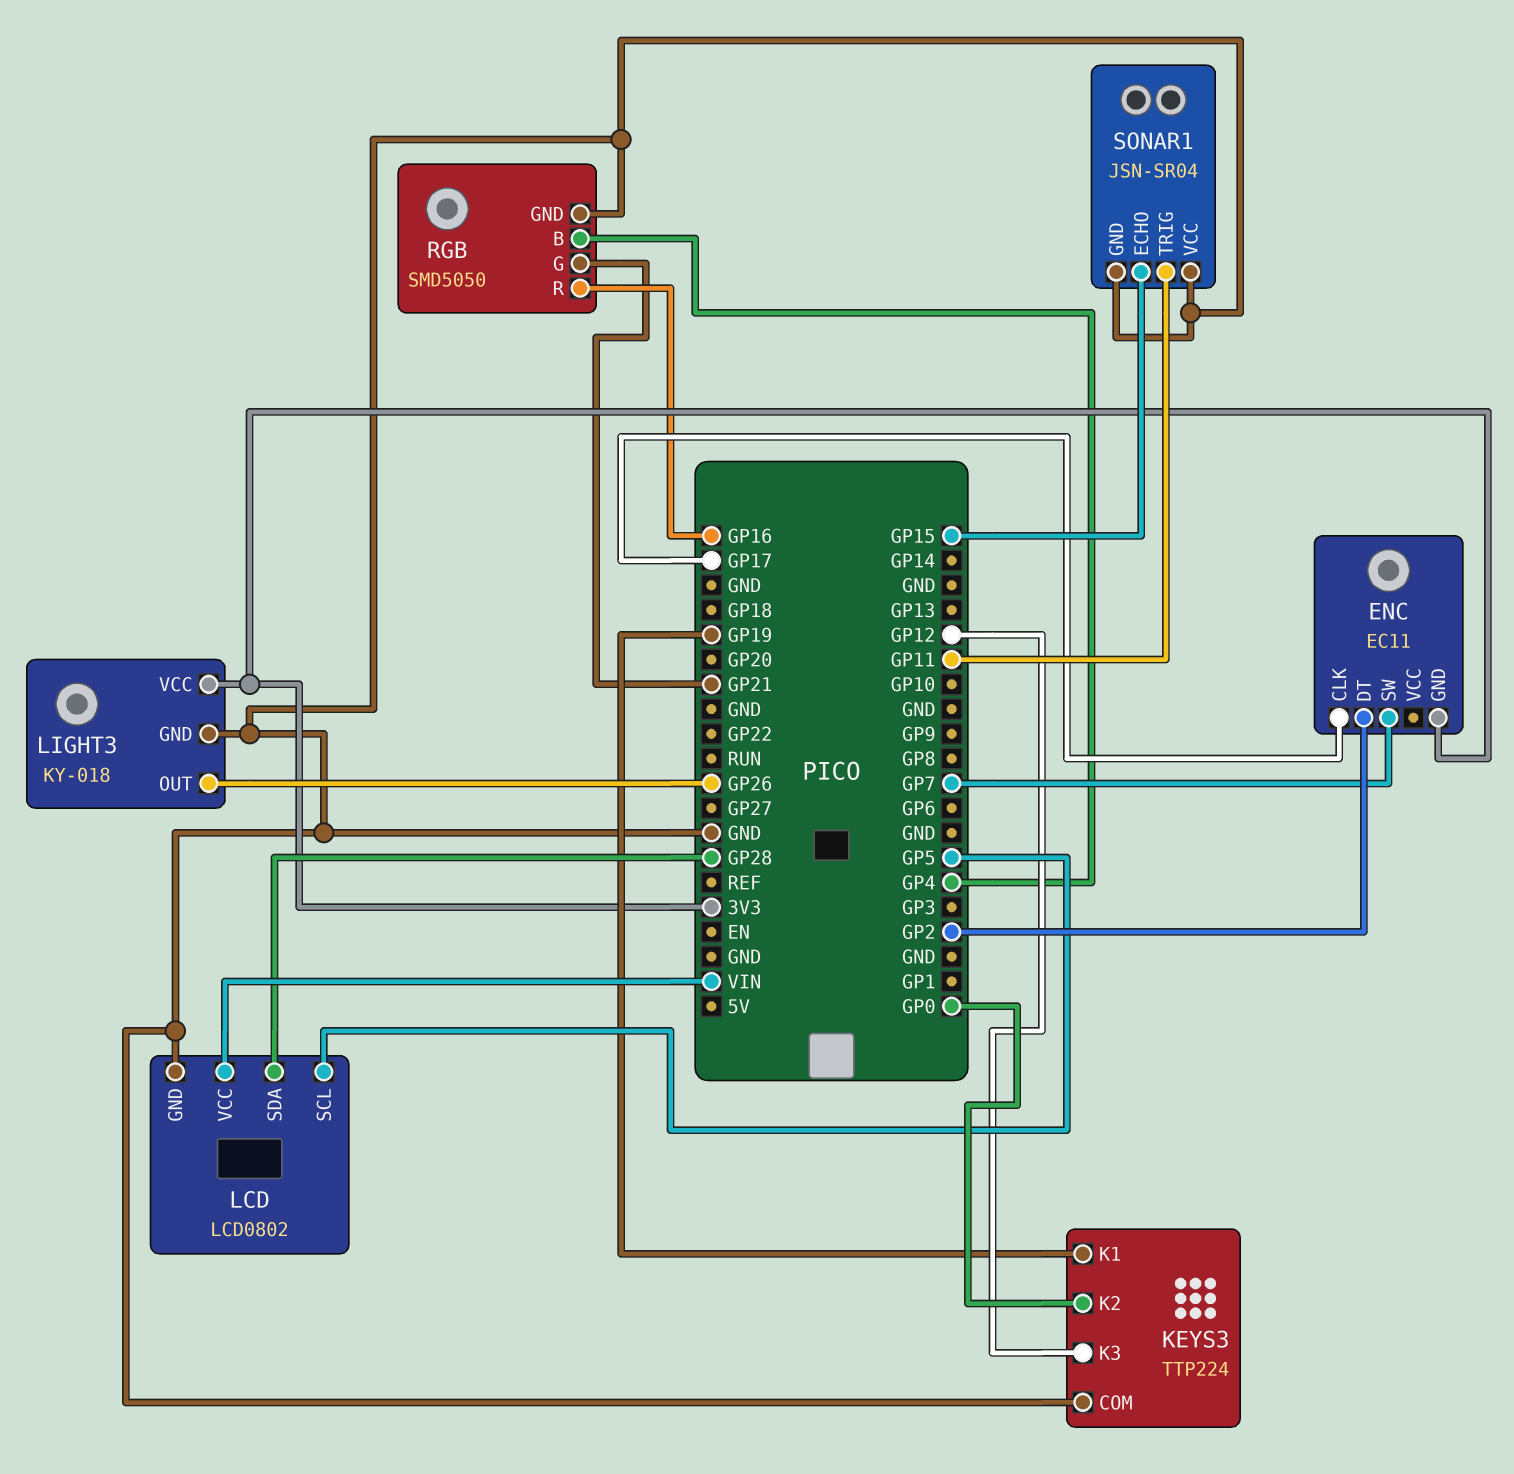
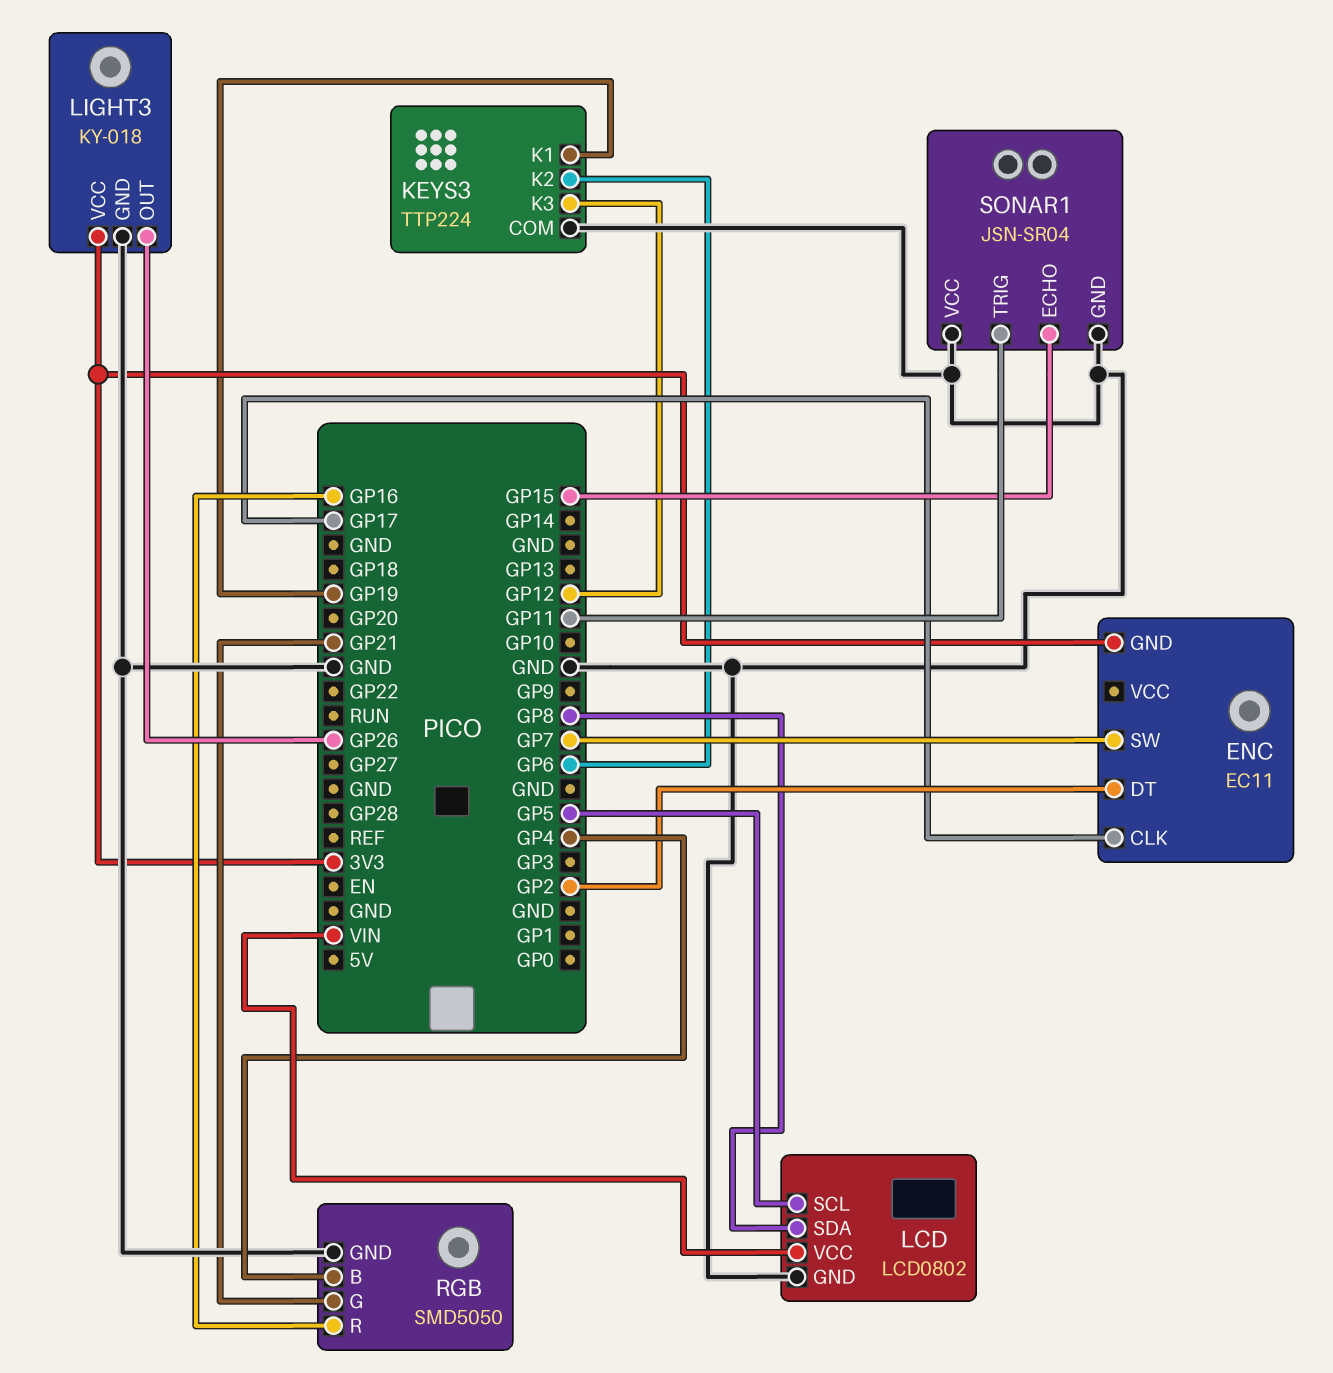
KEYS3 pin K2: GP0 -> GP6
LCD pin SDA: GP28 -> GP8

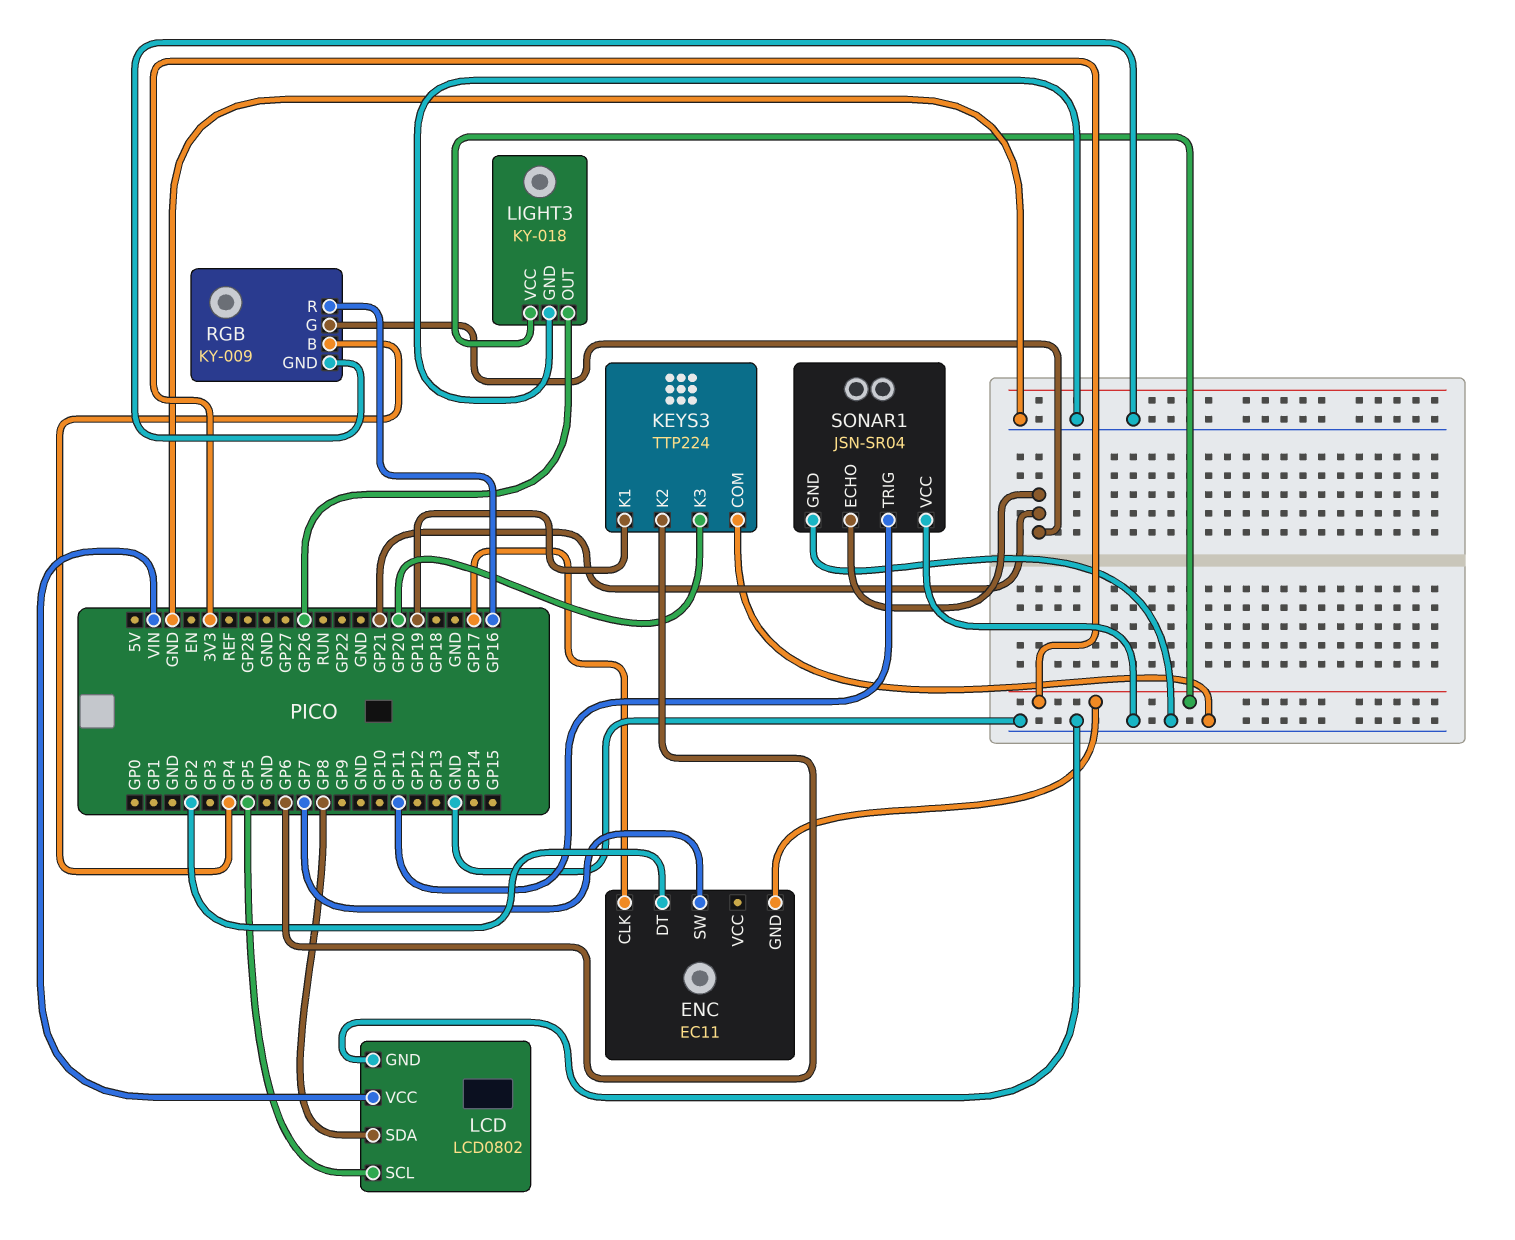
KEYS3 pin K3: GP12 -> GP20
RGB: SMD5050 -> KY-009
SONAR1 pin ECHO: GP15 -> GP21

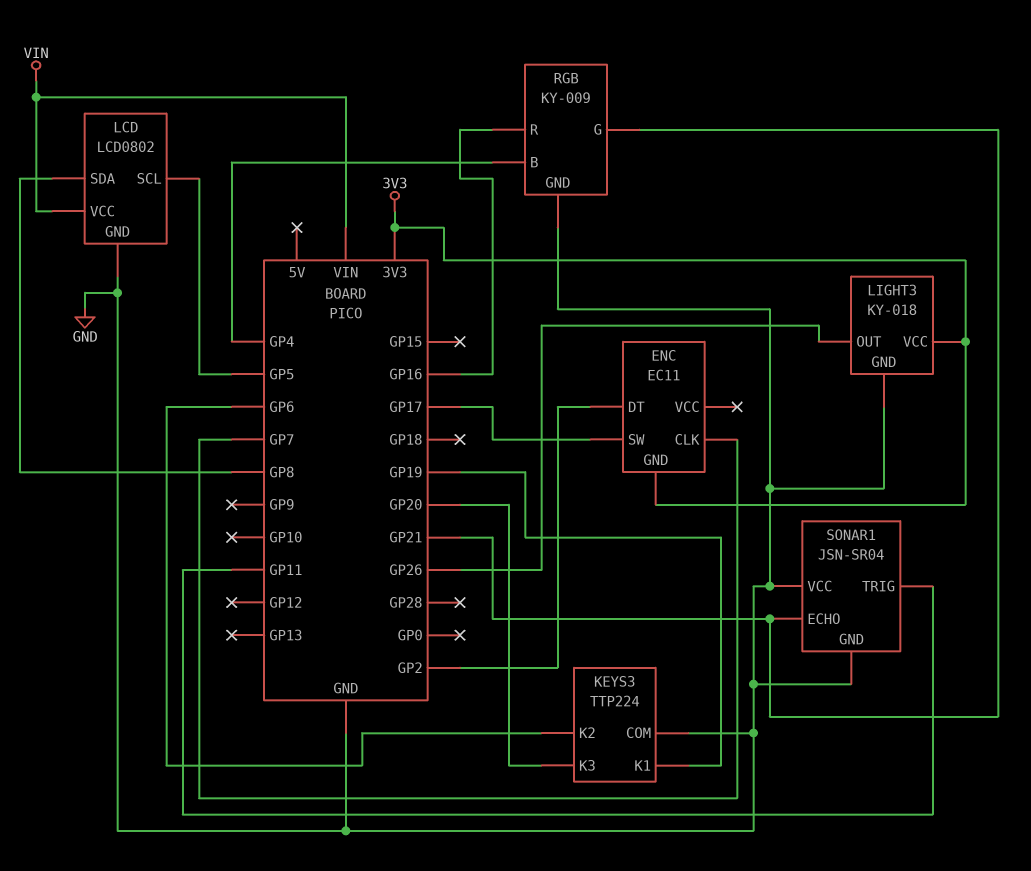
ENC pin CLK: GP17 -> GP7
ENC pin SW: GP7 -> GP17

